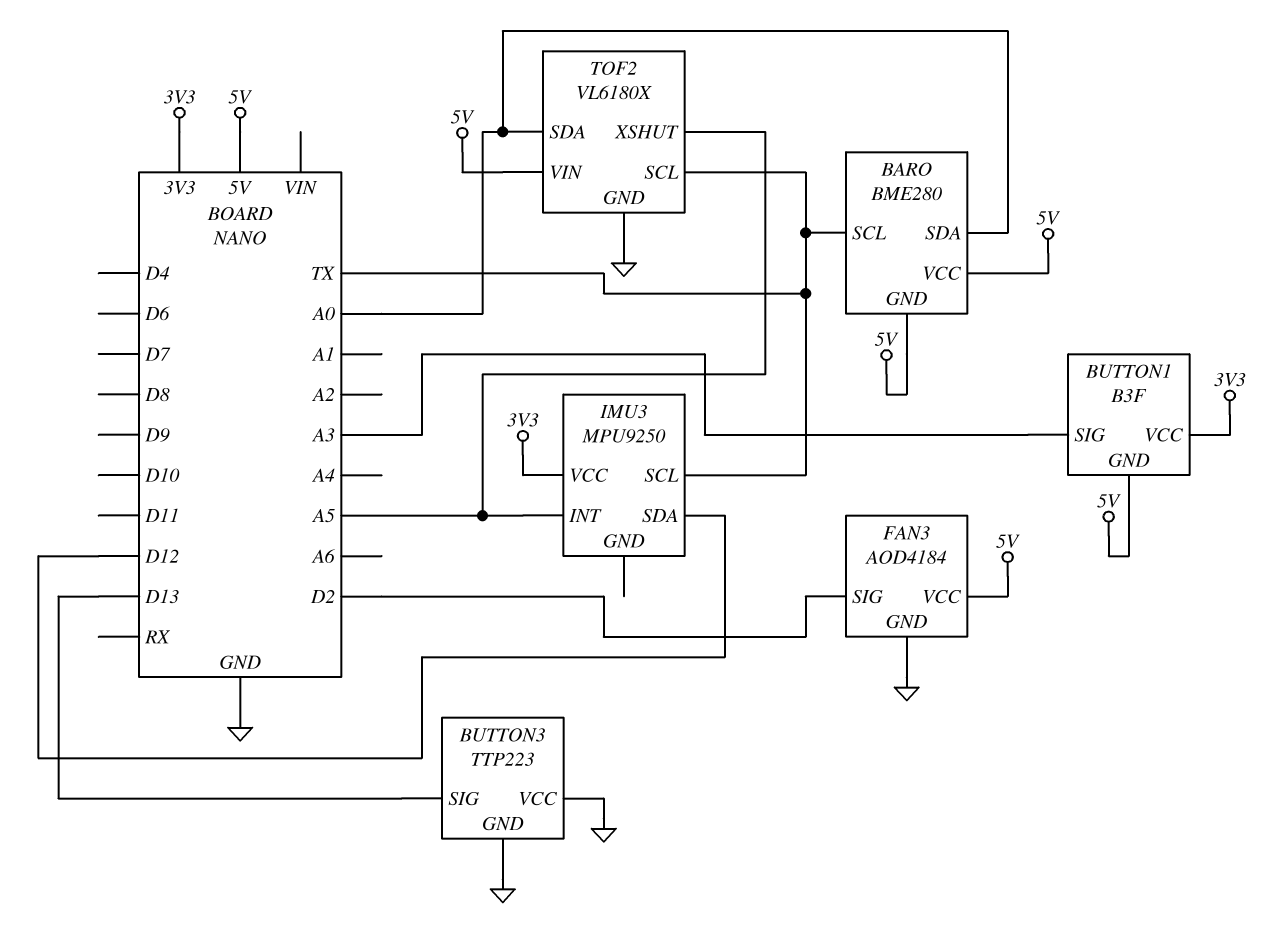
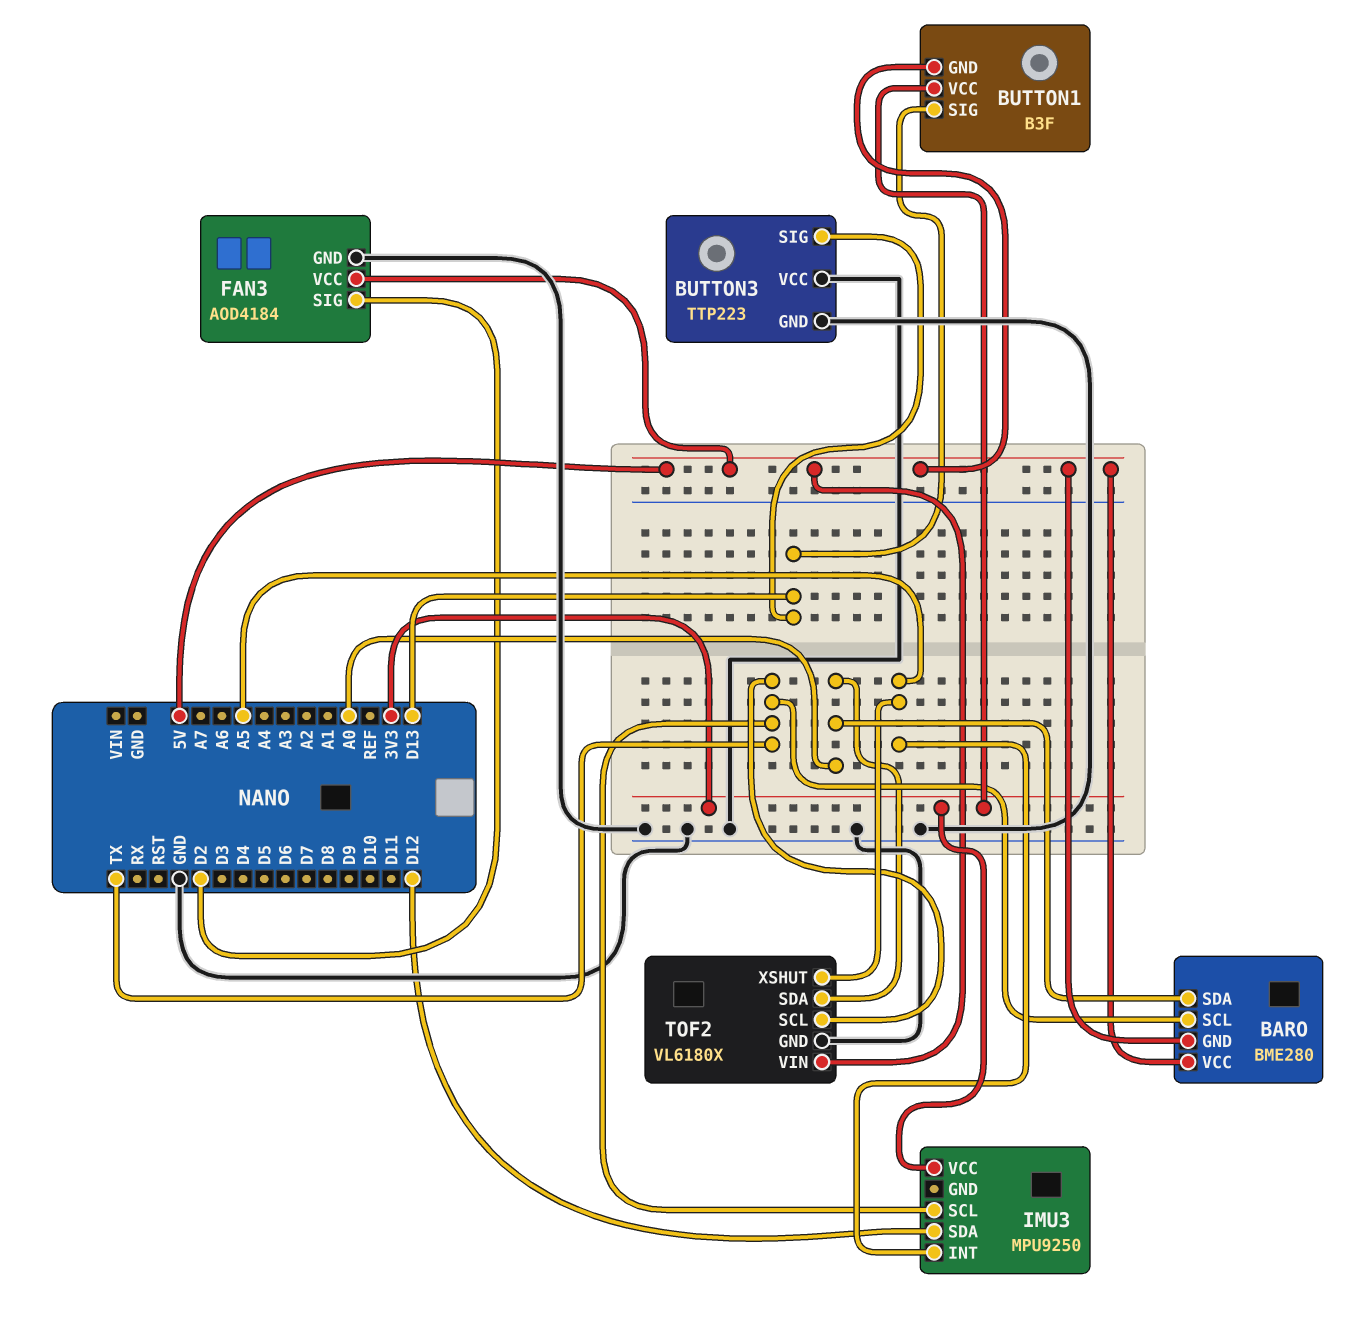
BUTTON1 pin SIG: A3 -> D13

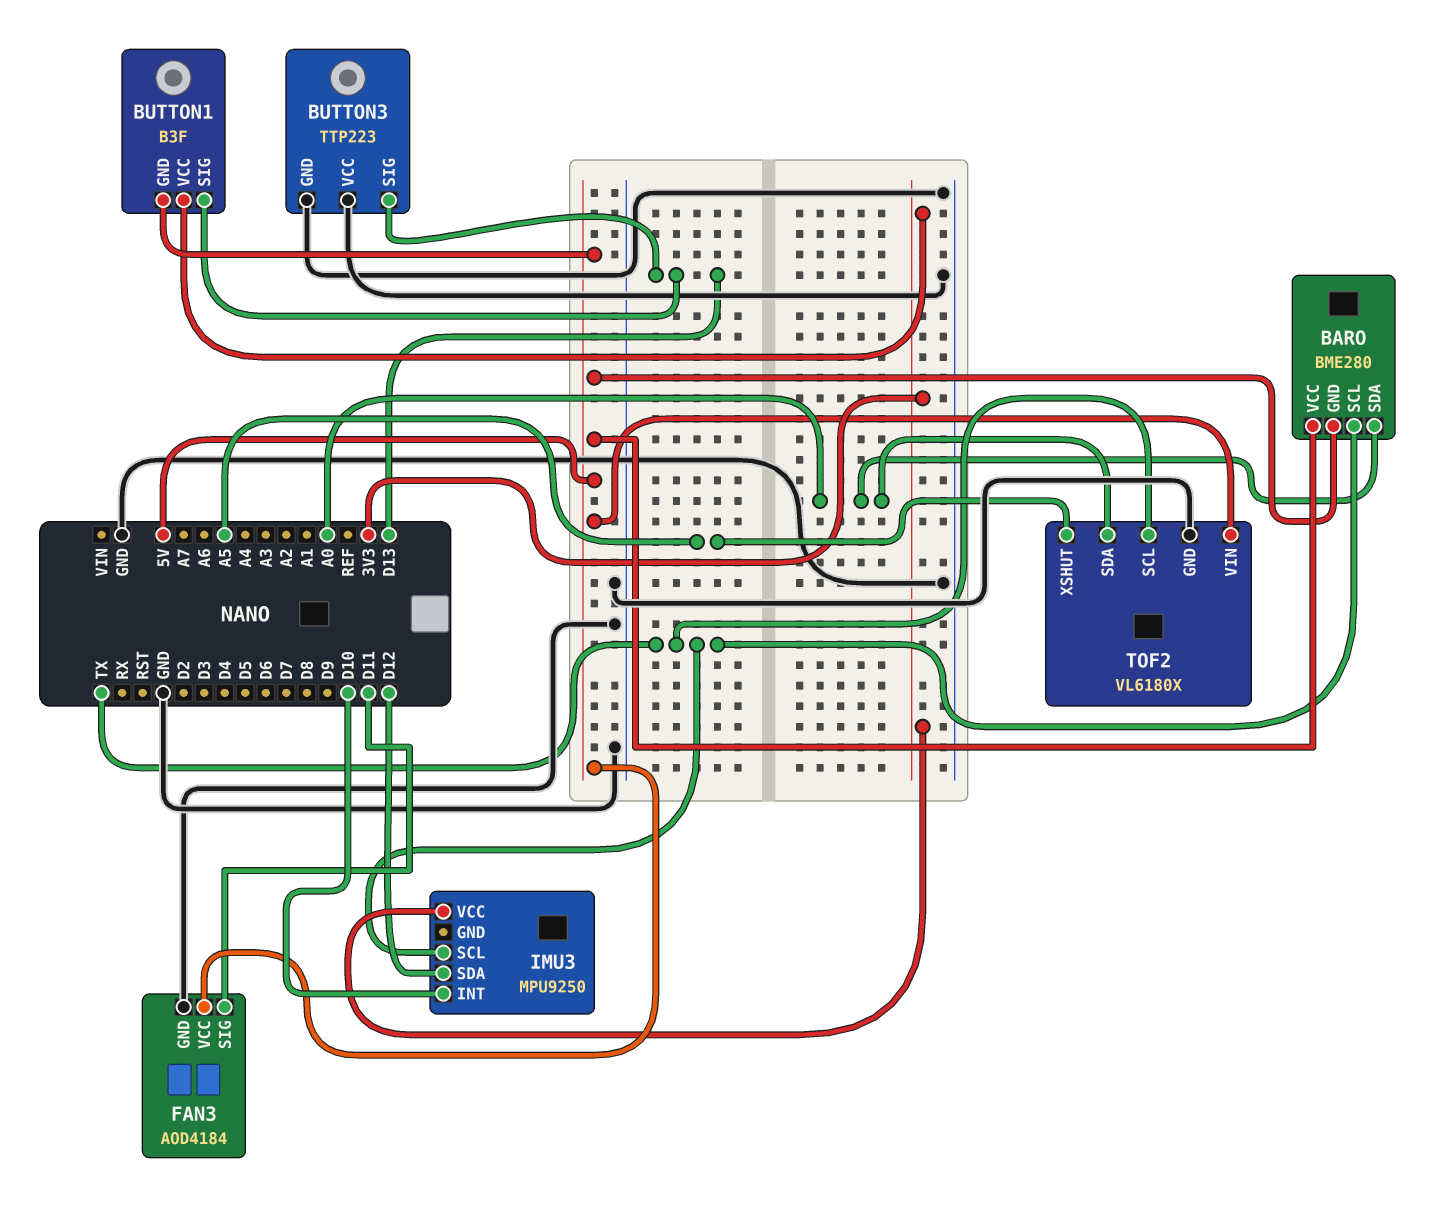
FAN3 pin SIG: D2 -> D11
IMU3 pin INT: A5 -> D10

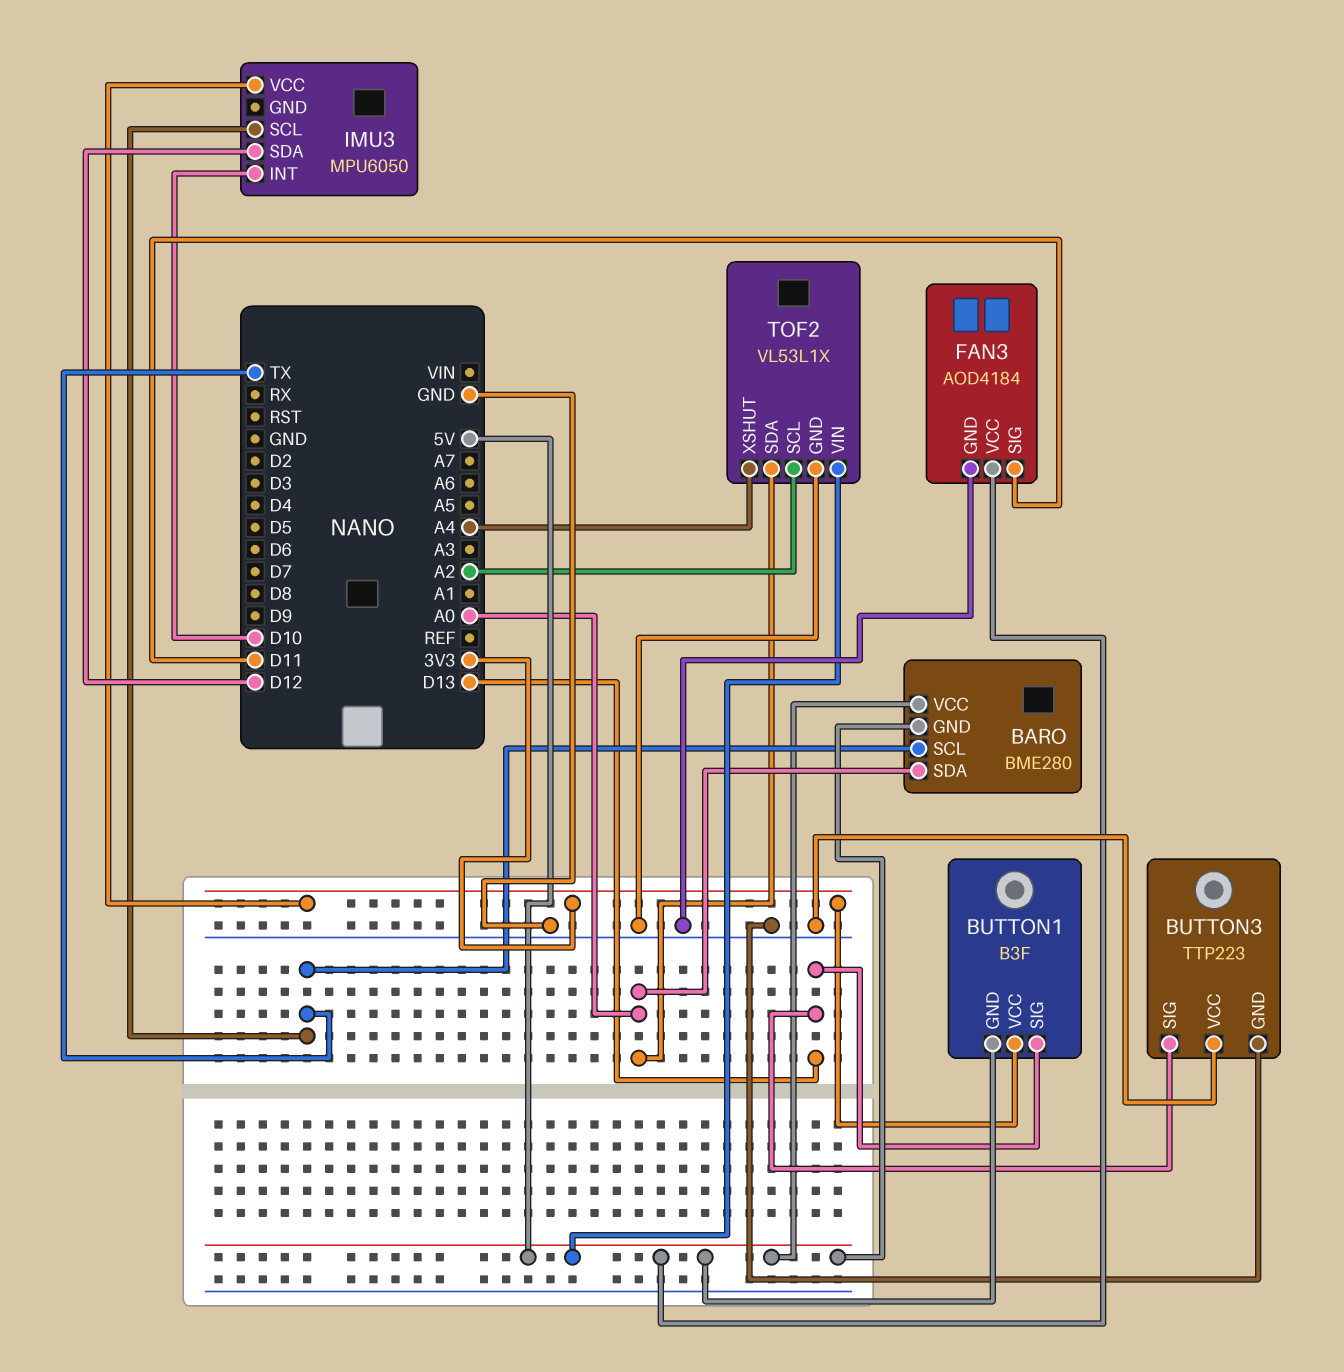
IMU3: MPU9250 -> MPU6050
TOF2: VL6180X -> VL53L1X
TOF2 pin SCL: TX -> A2
TOF2 pin XSHUT: A5 -> A4

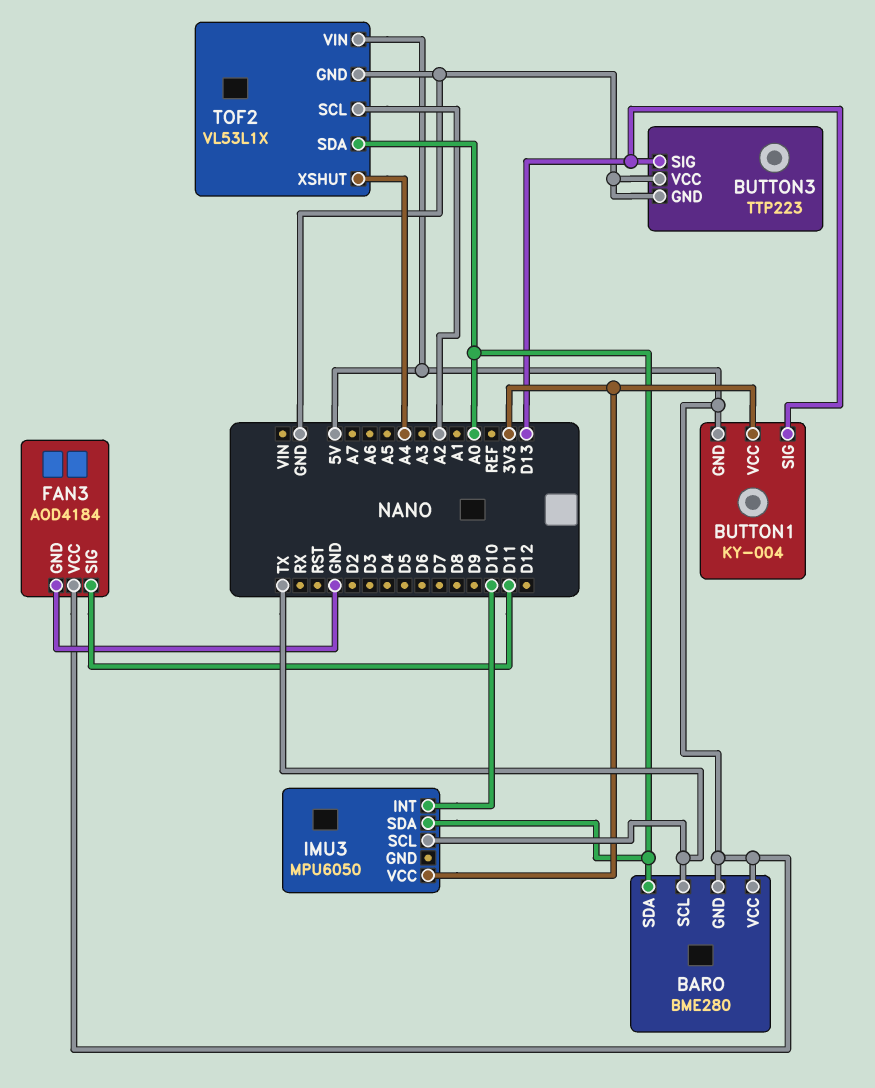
BUTTON1: B3F -> KY-004
IMU3 pin SDA: D12 -> A0

